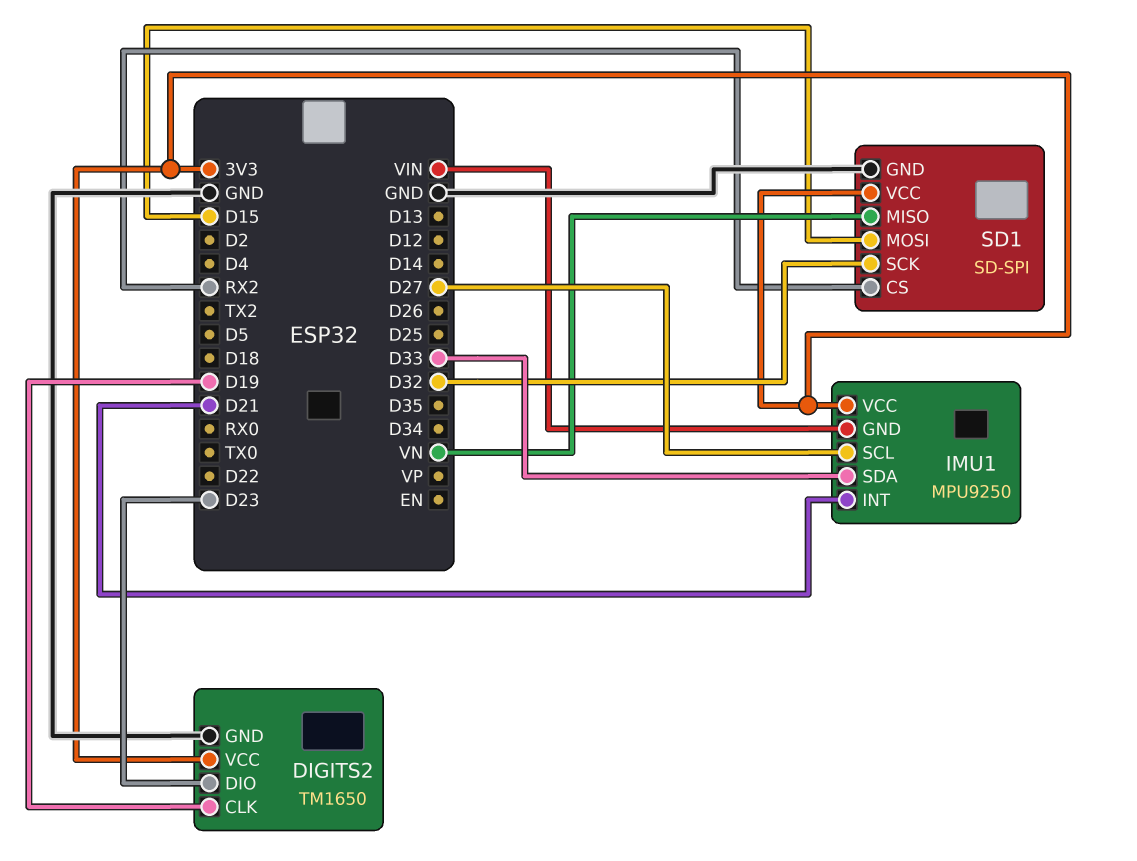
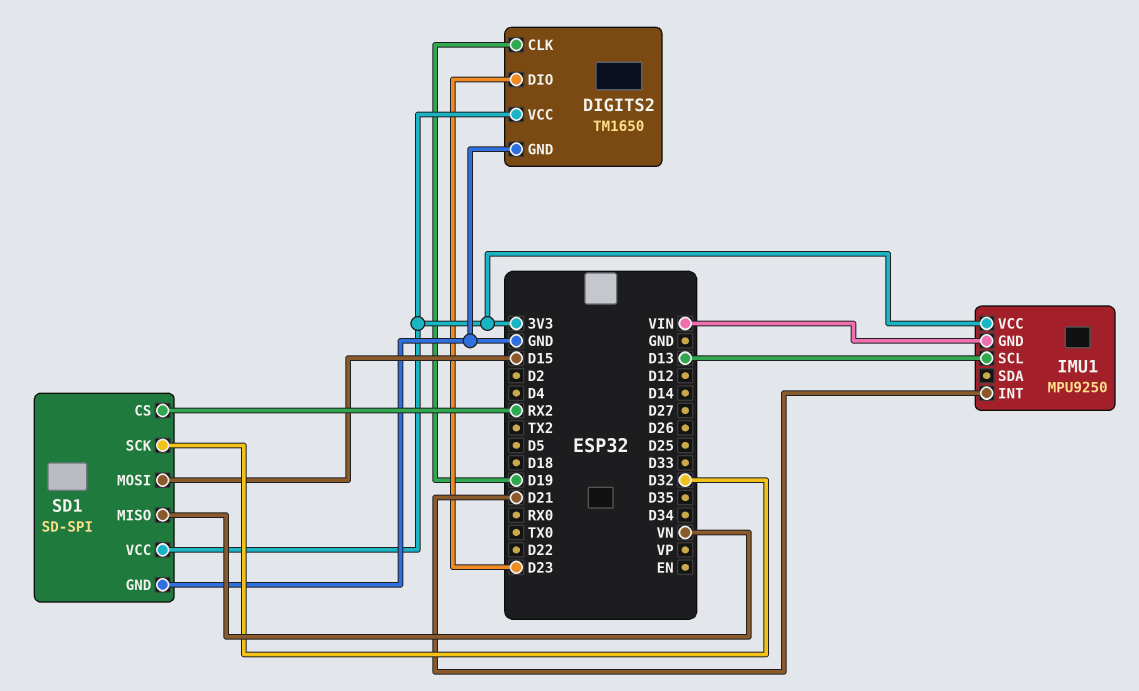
IMU1 pin SCL: D27 -> D13
IMU1 pin SDA: D33 -> none

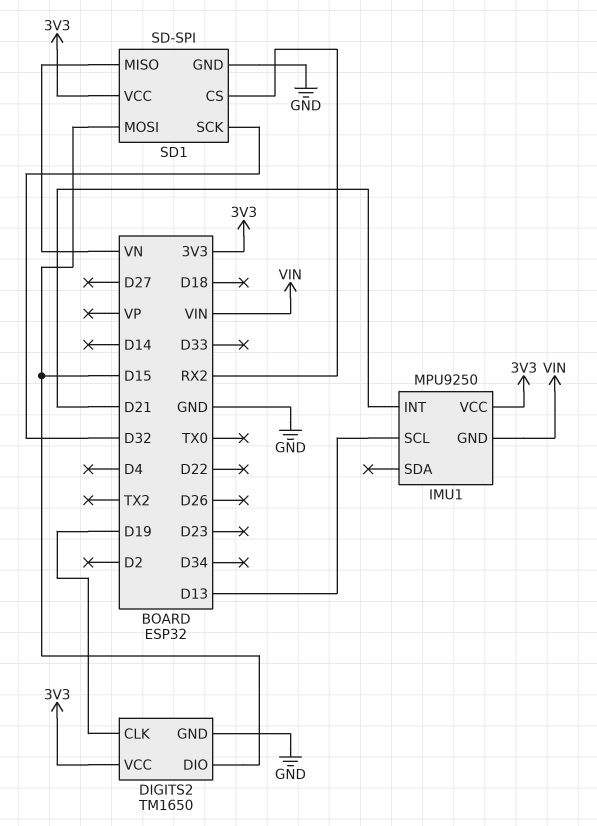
DIGITS2 pin DIO: D23 -> D15

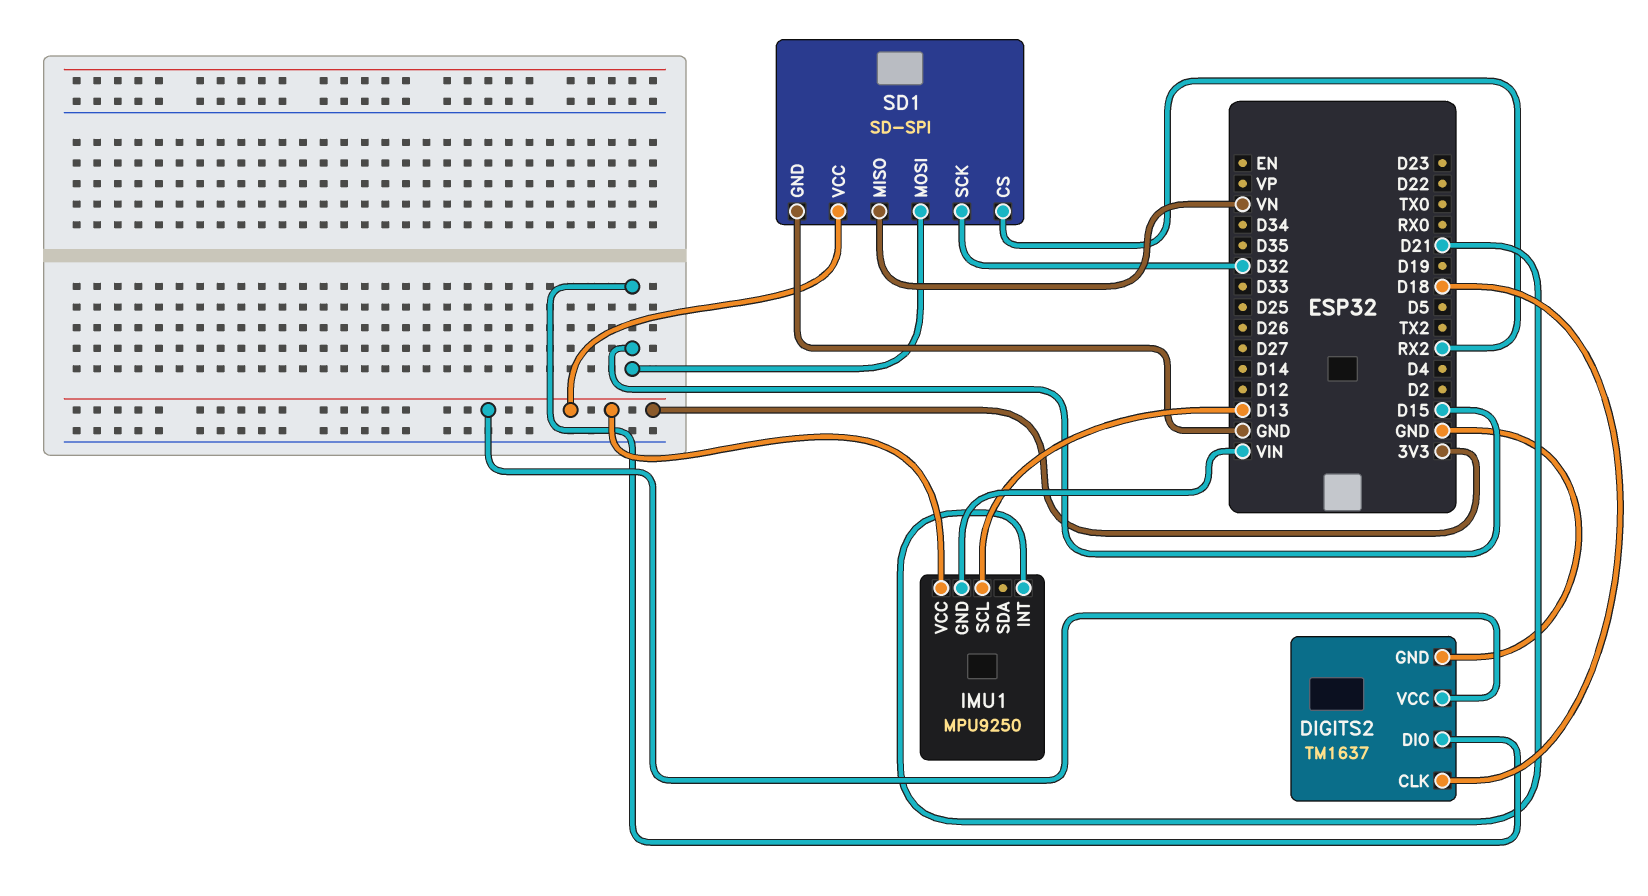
DIGITS2: TM1650 -> TM1637
DIGITS2 pin CLK: D19 -> D18

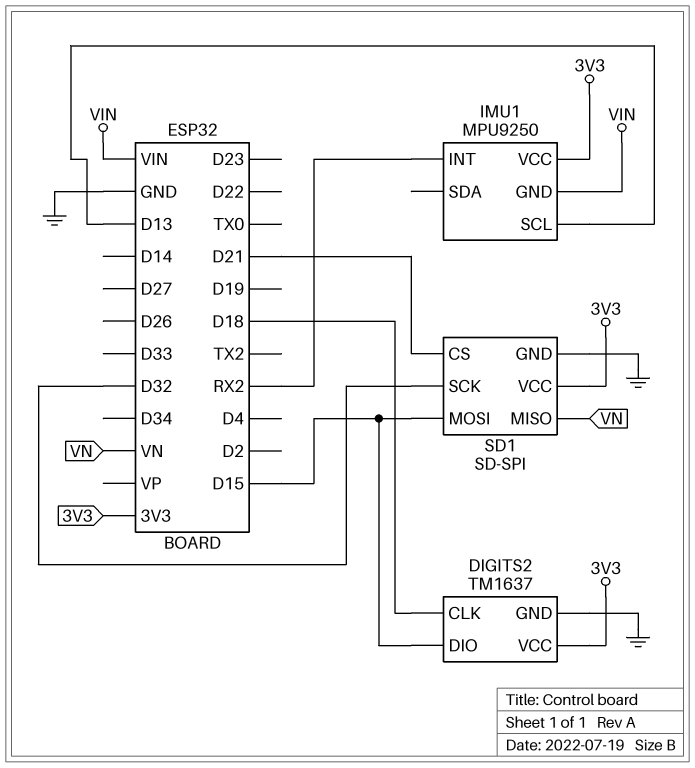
IMU1 pin INT: D21 -> RX2
SD1 pin CS: RX2 -> D21

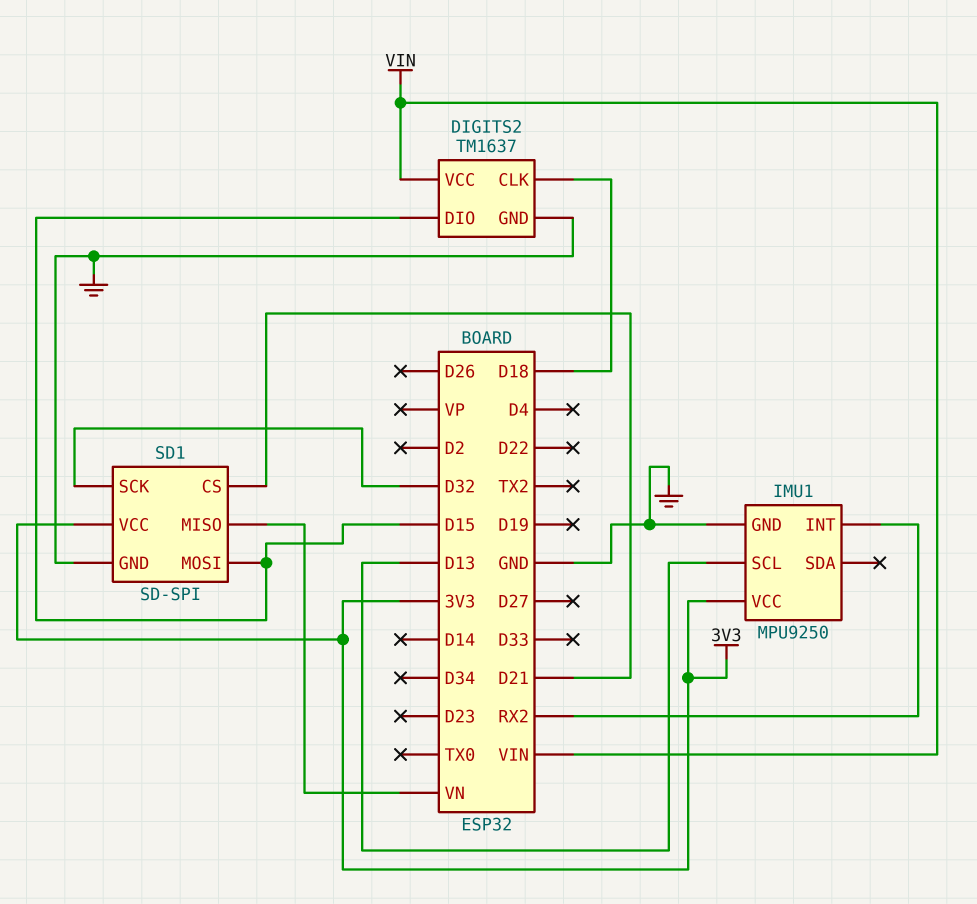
DIGITS2 pin VCC: 3V3 -> VIN
IMU1 pin GND: VIN -> GND

